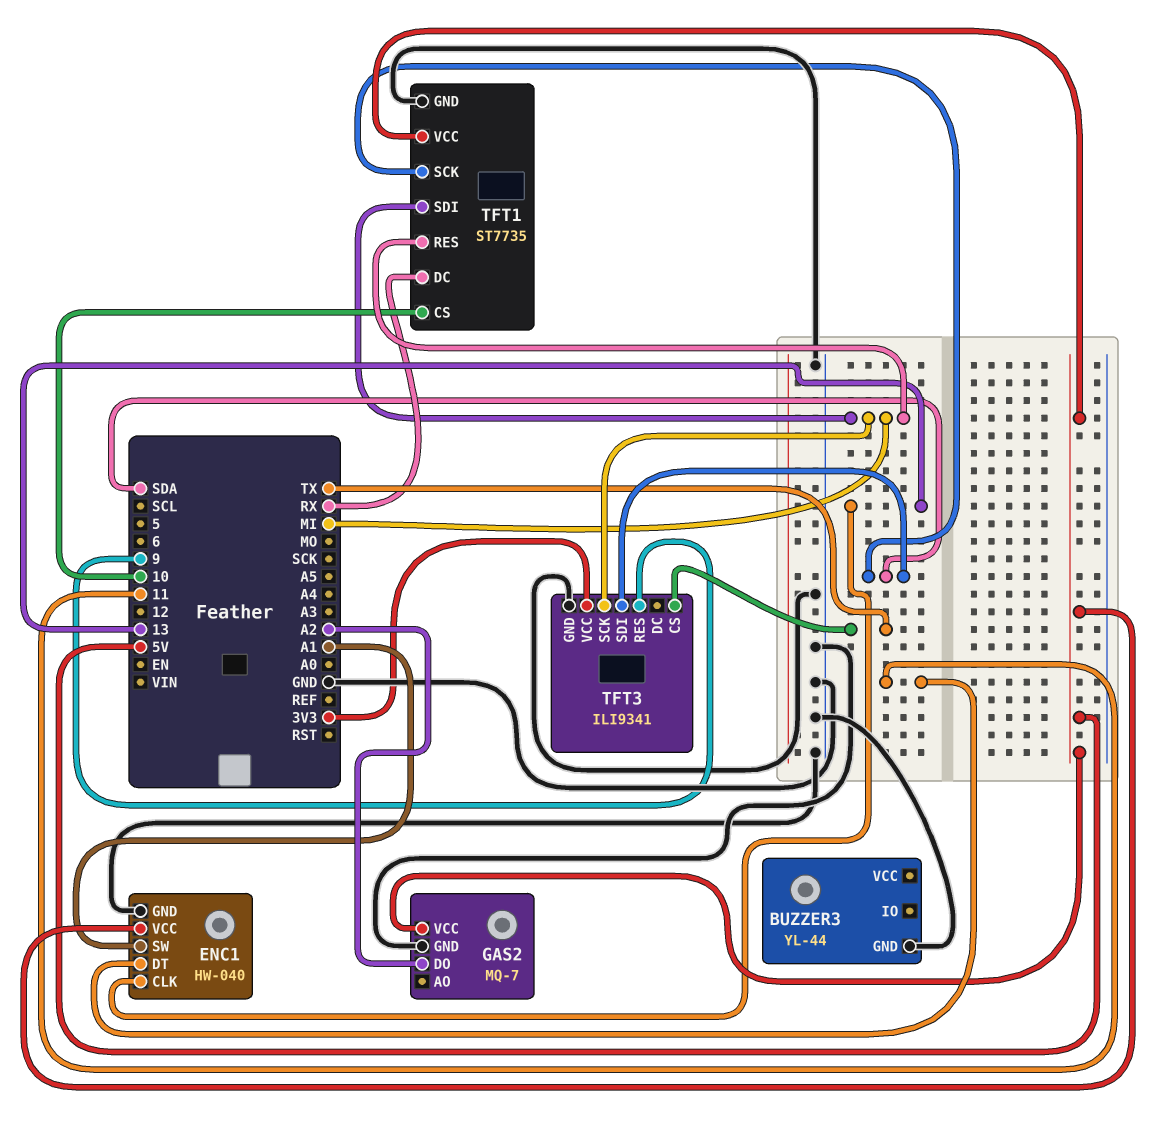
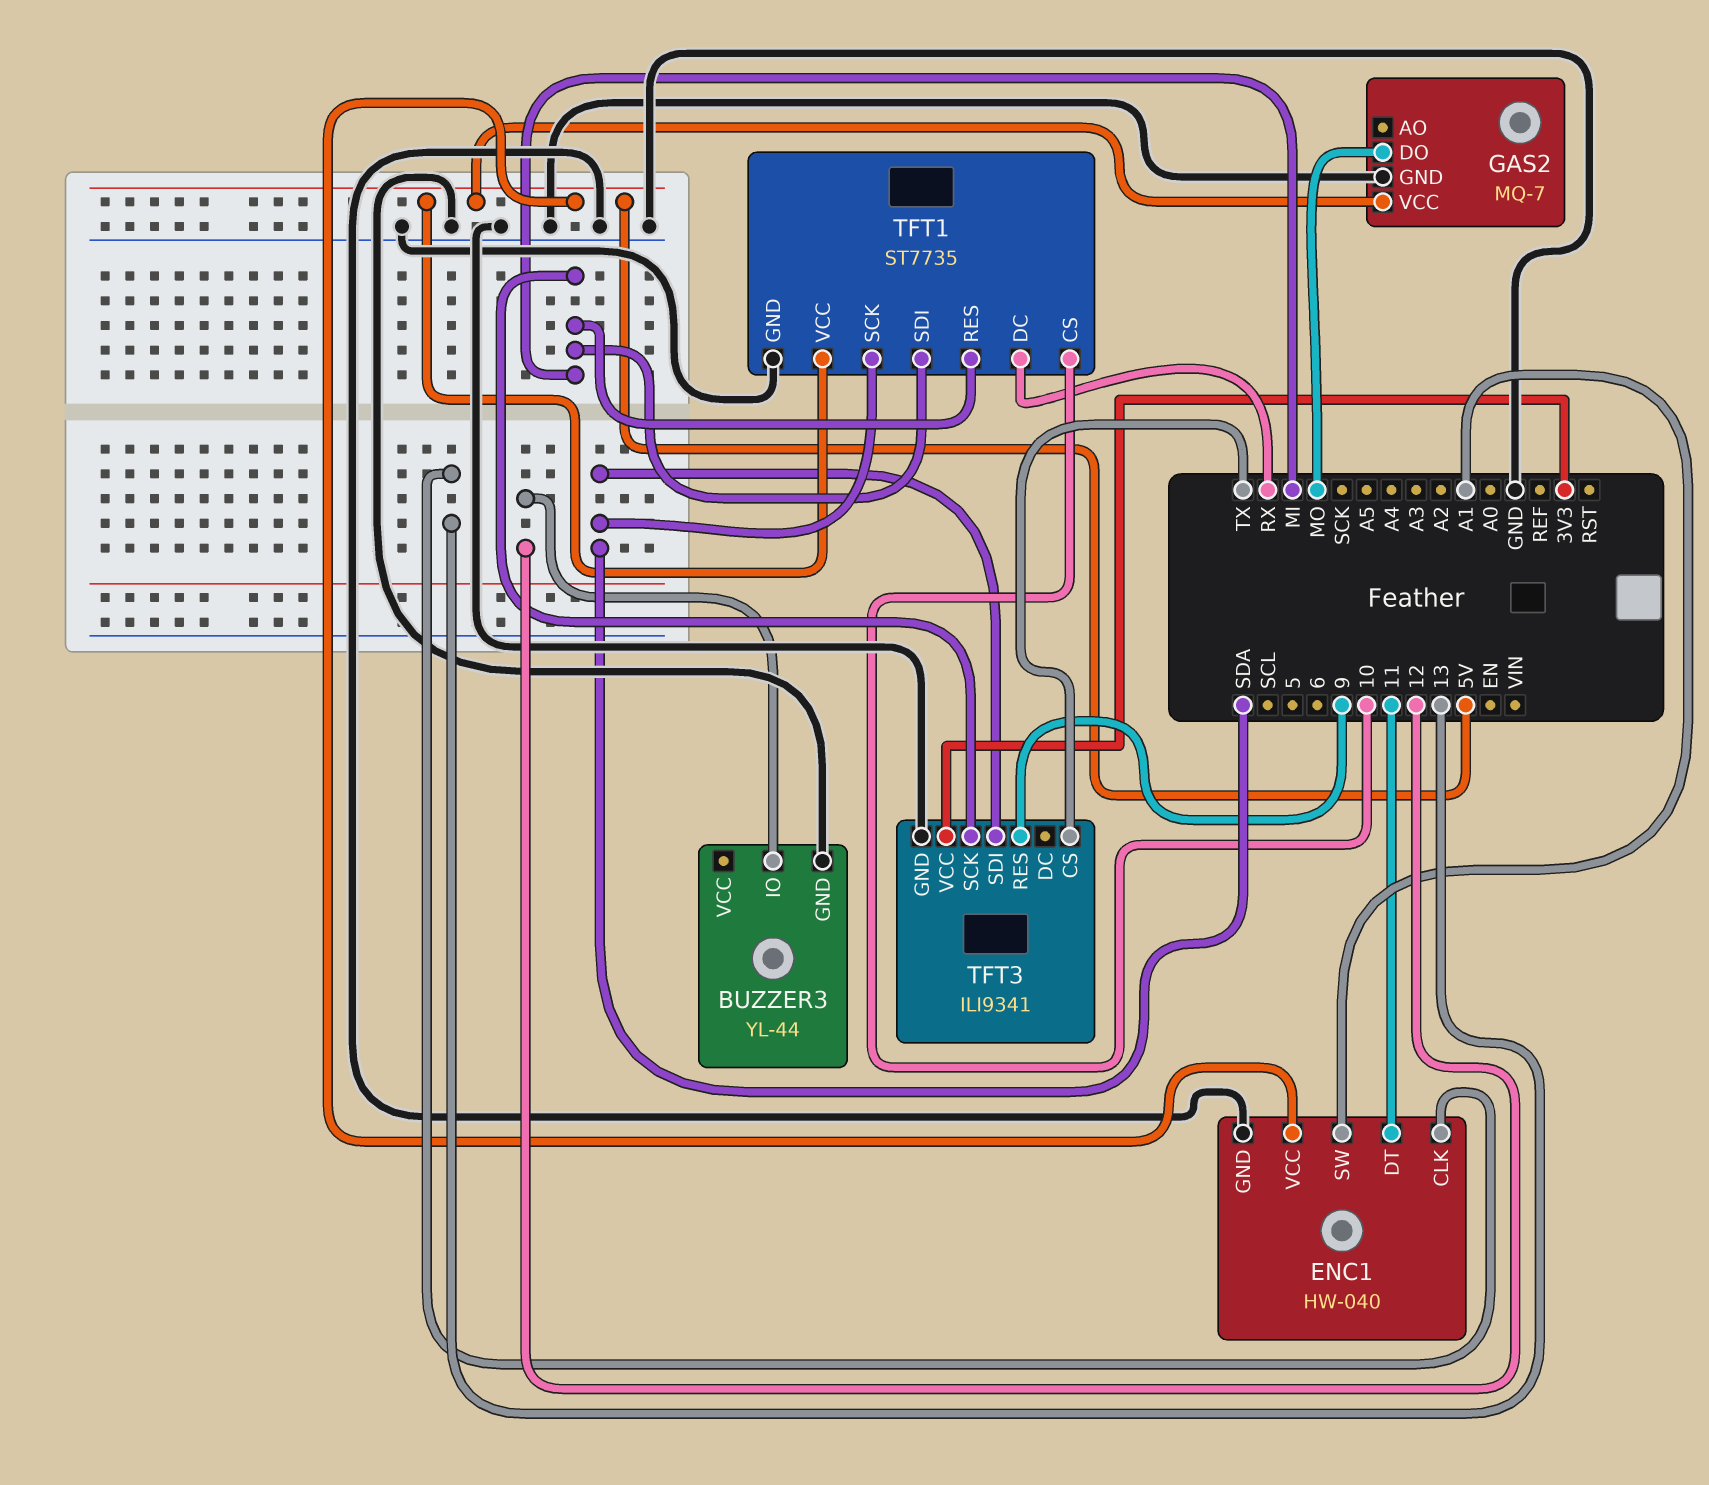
BUZZER3 pin IO: none -> 12
GAS2 pin DO: A2 -> MO

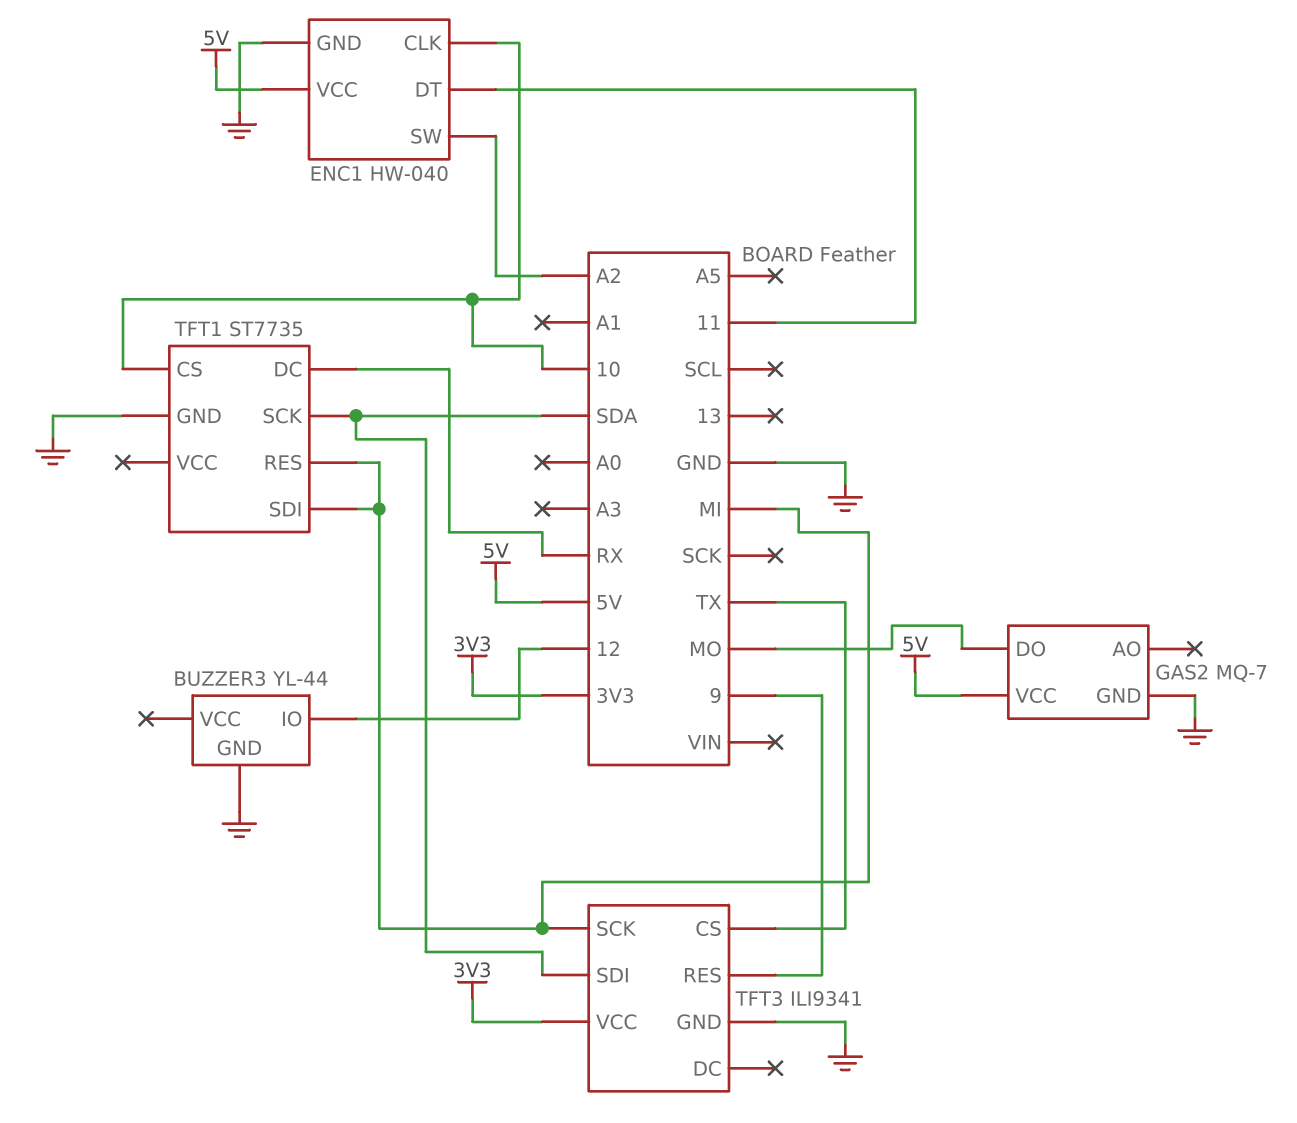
ENC1 pin CLK: 13 -> 10
ENC1 pin SW: A1 -> A2
TFT1 pin VCC: 5V -> none

